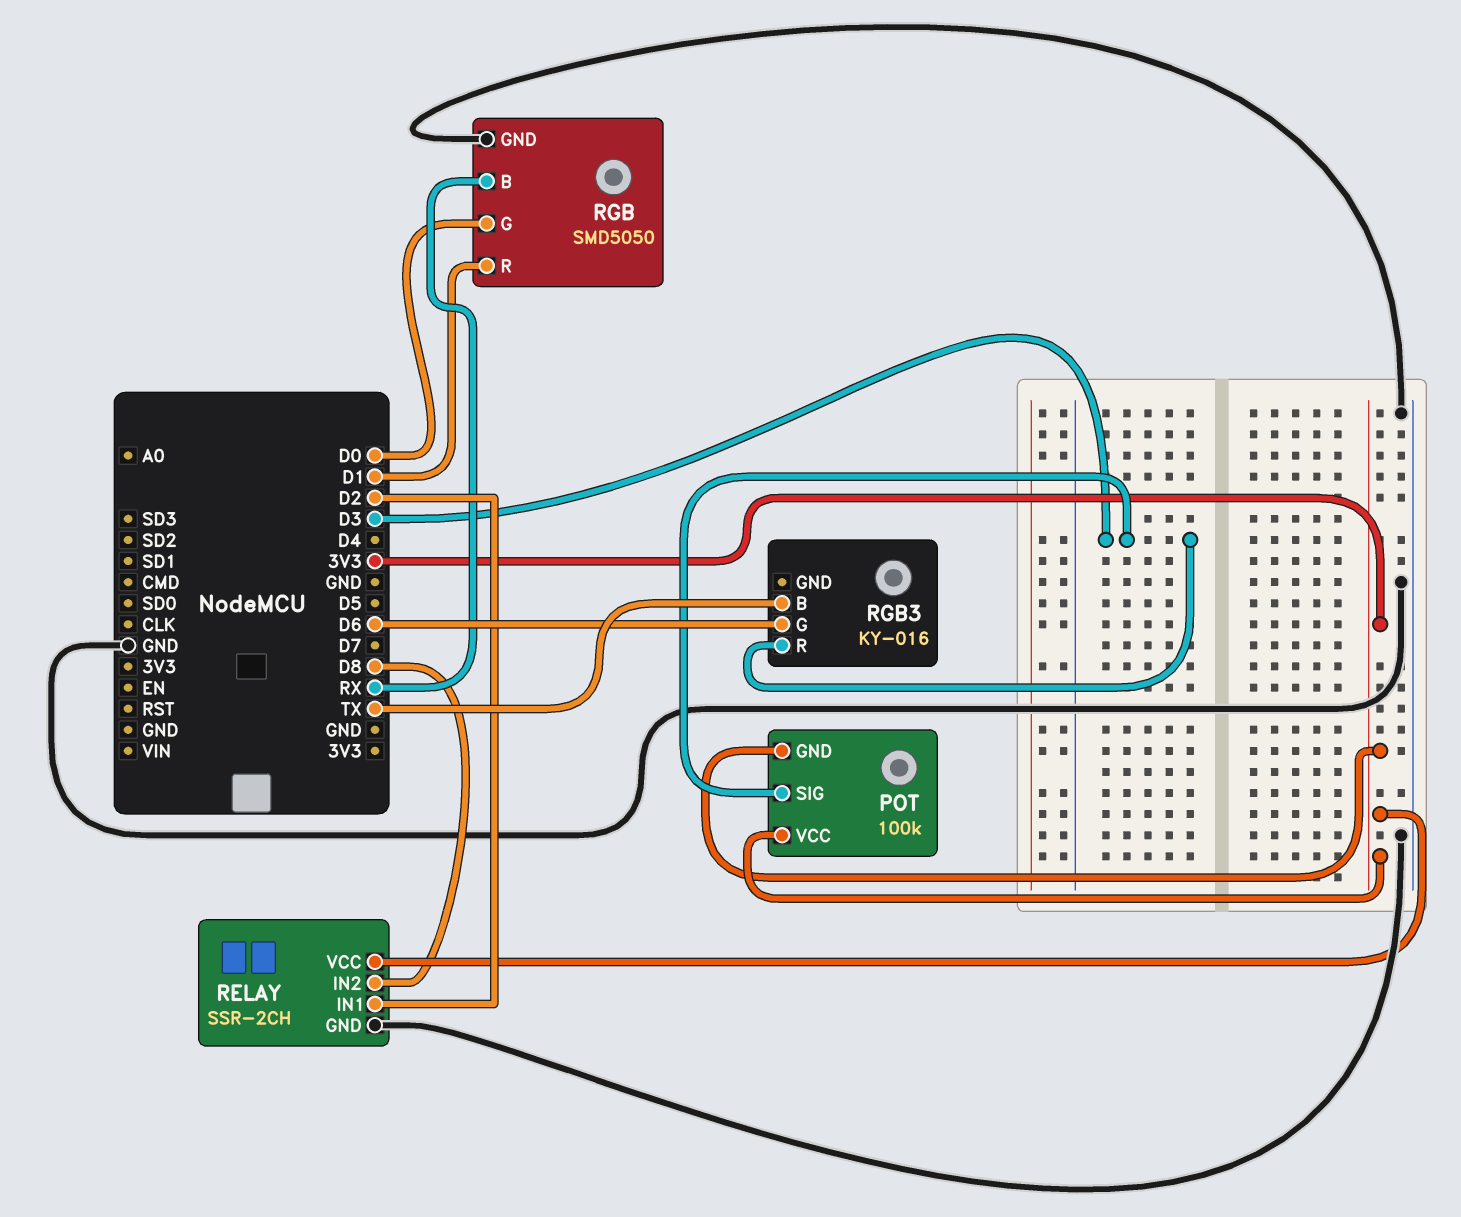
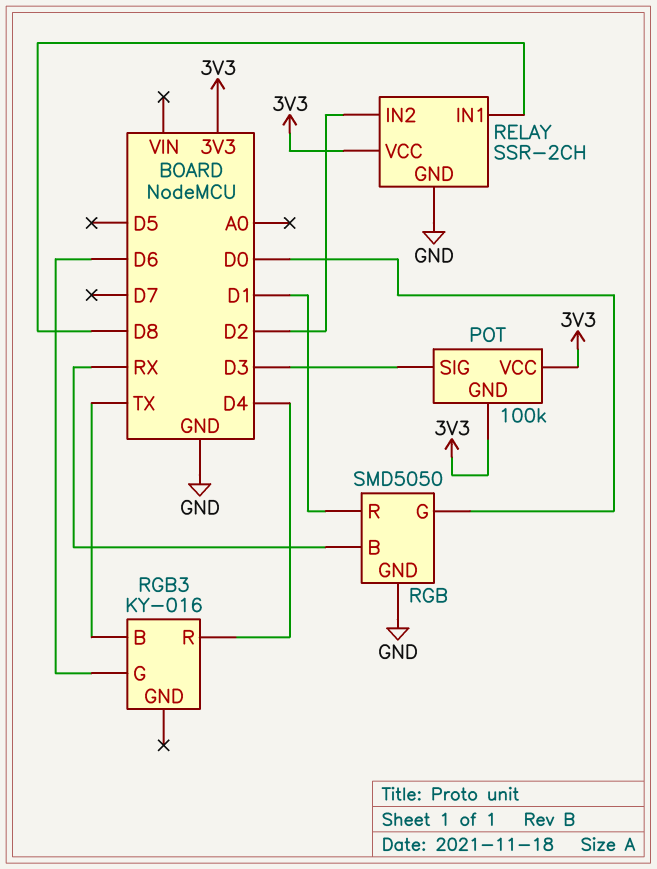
RELAY pin IN1: D2 -> D8
RELAY pin IN2: D8 -> D2
RGB3 pin R: D3 -> D4

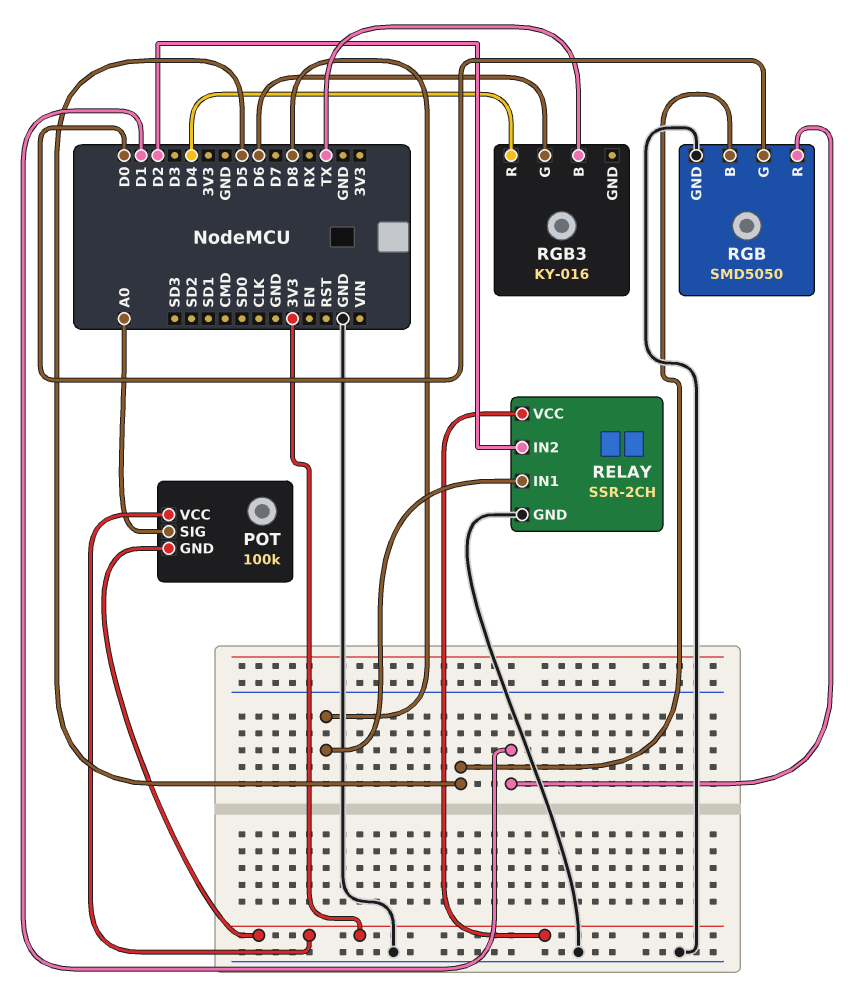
POT pin SIG: D3 -> A0
RGB pin B: RX -> D5

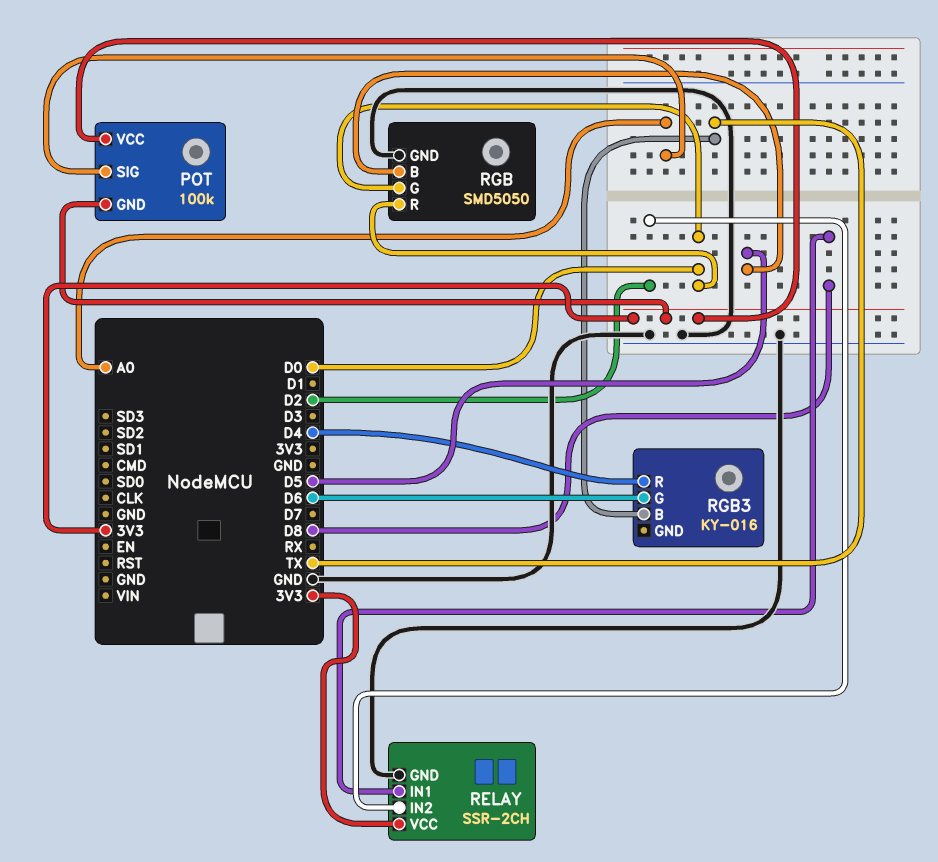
RGB pin R: D1 -> D0

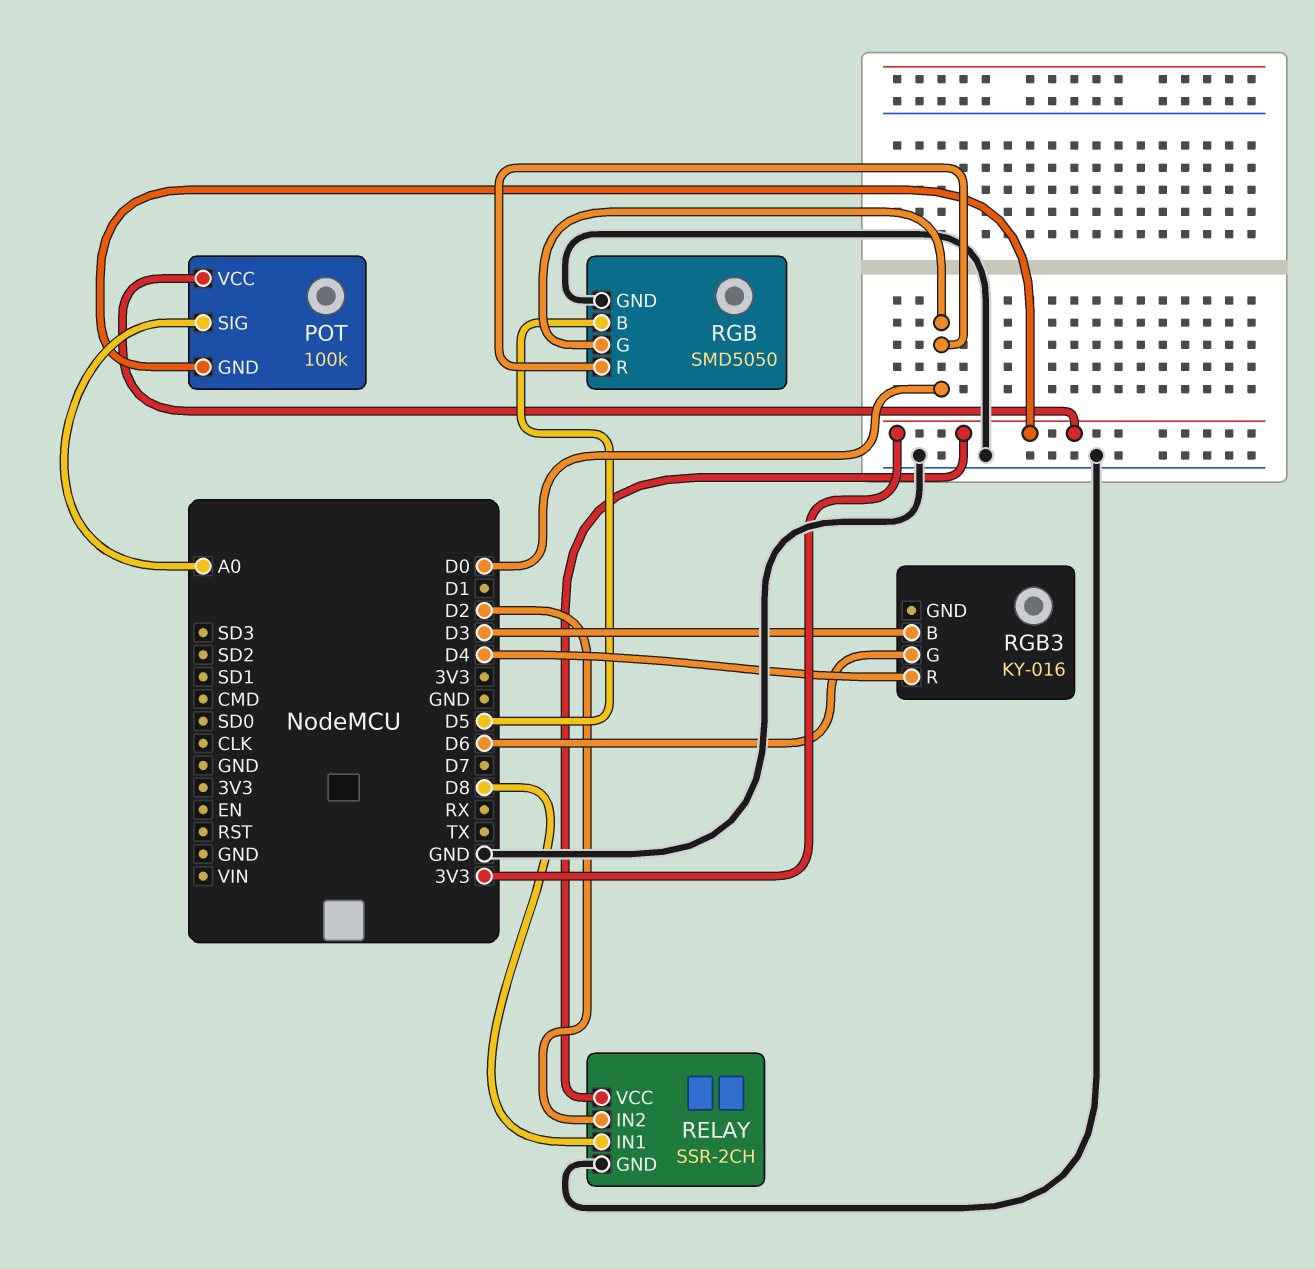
RGB3 pin B: TX -> D3

